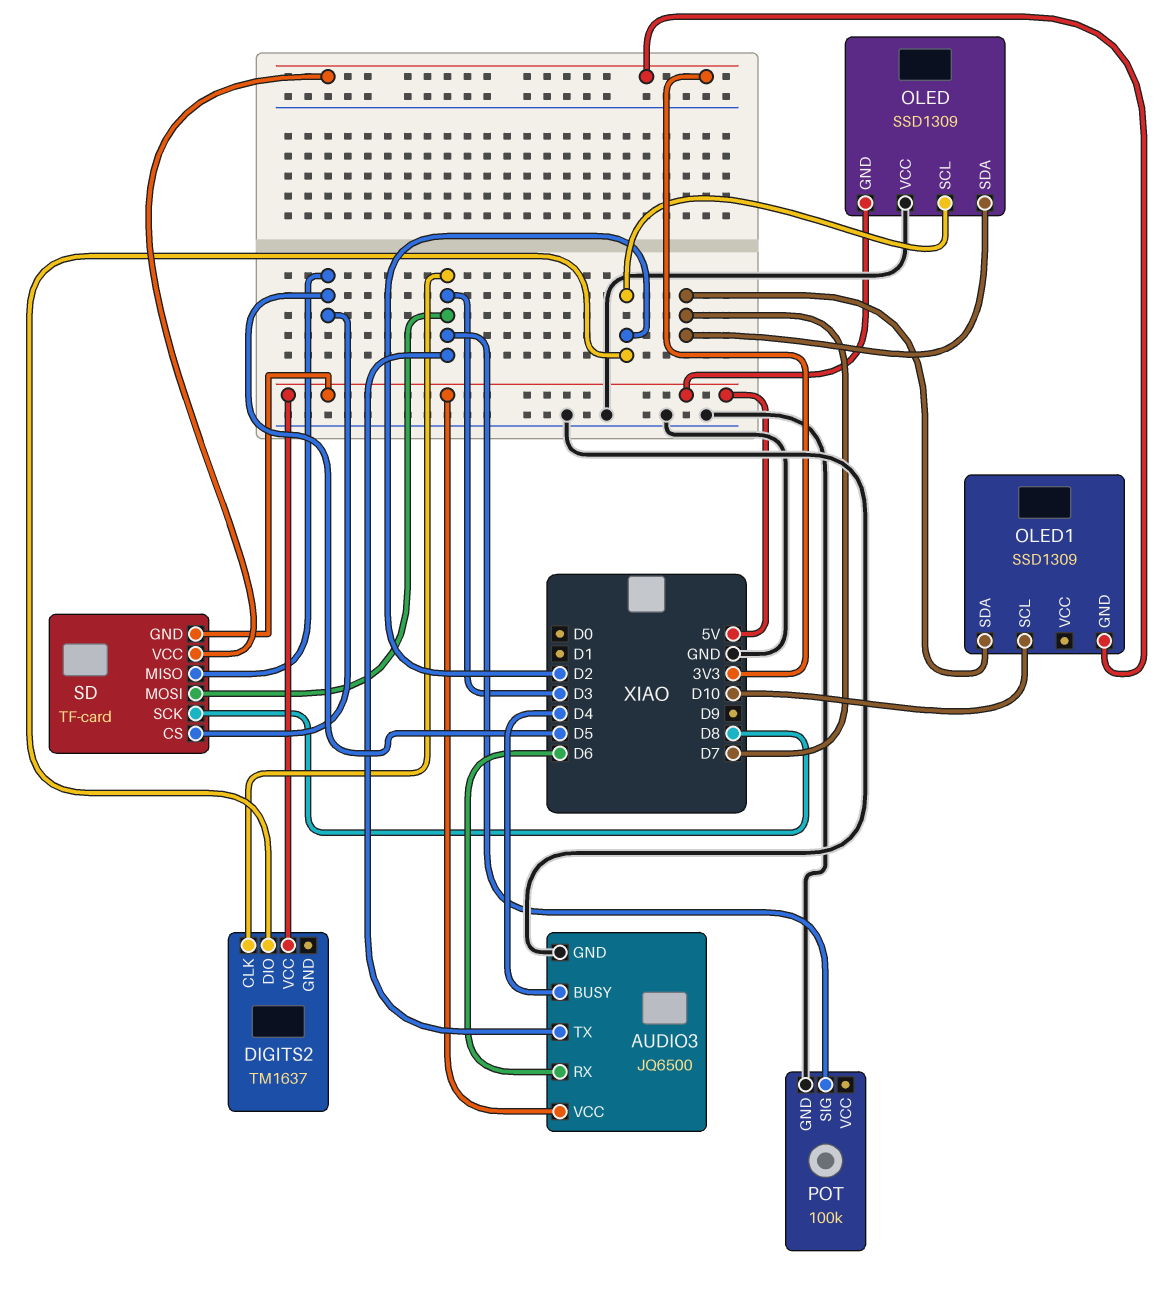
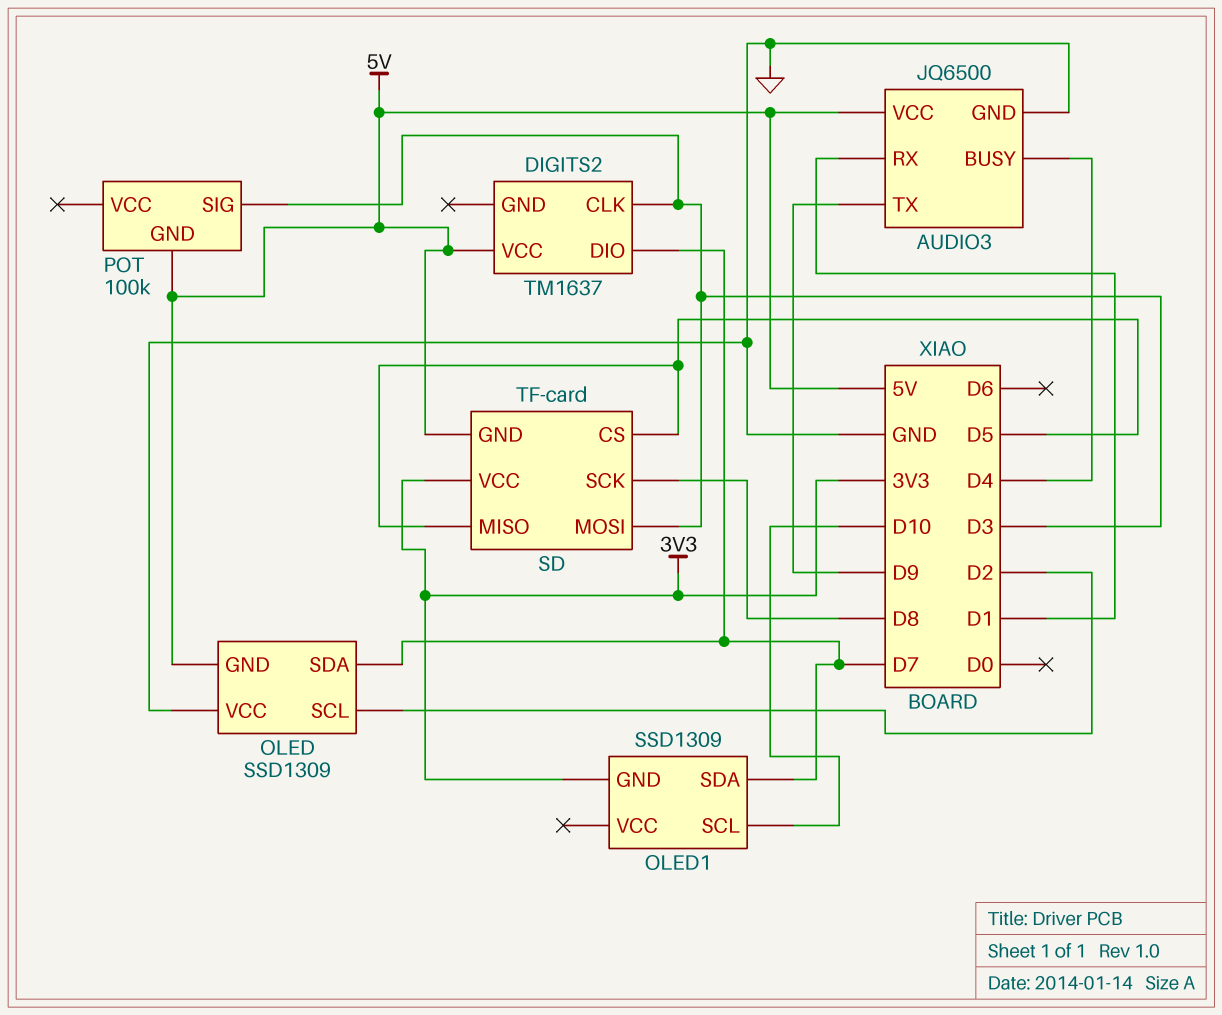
AUDIO3 pin RX: D6 -> D1
AUDIO3 pin TX: D3 -> D9
DIGITS2 pin DIO: D2 -> D7
POT pin GND: GND -> 5V

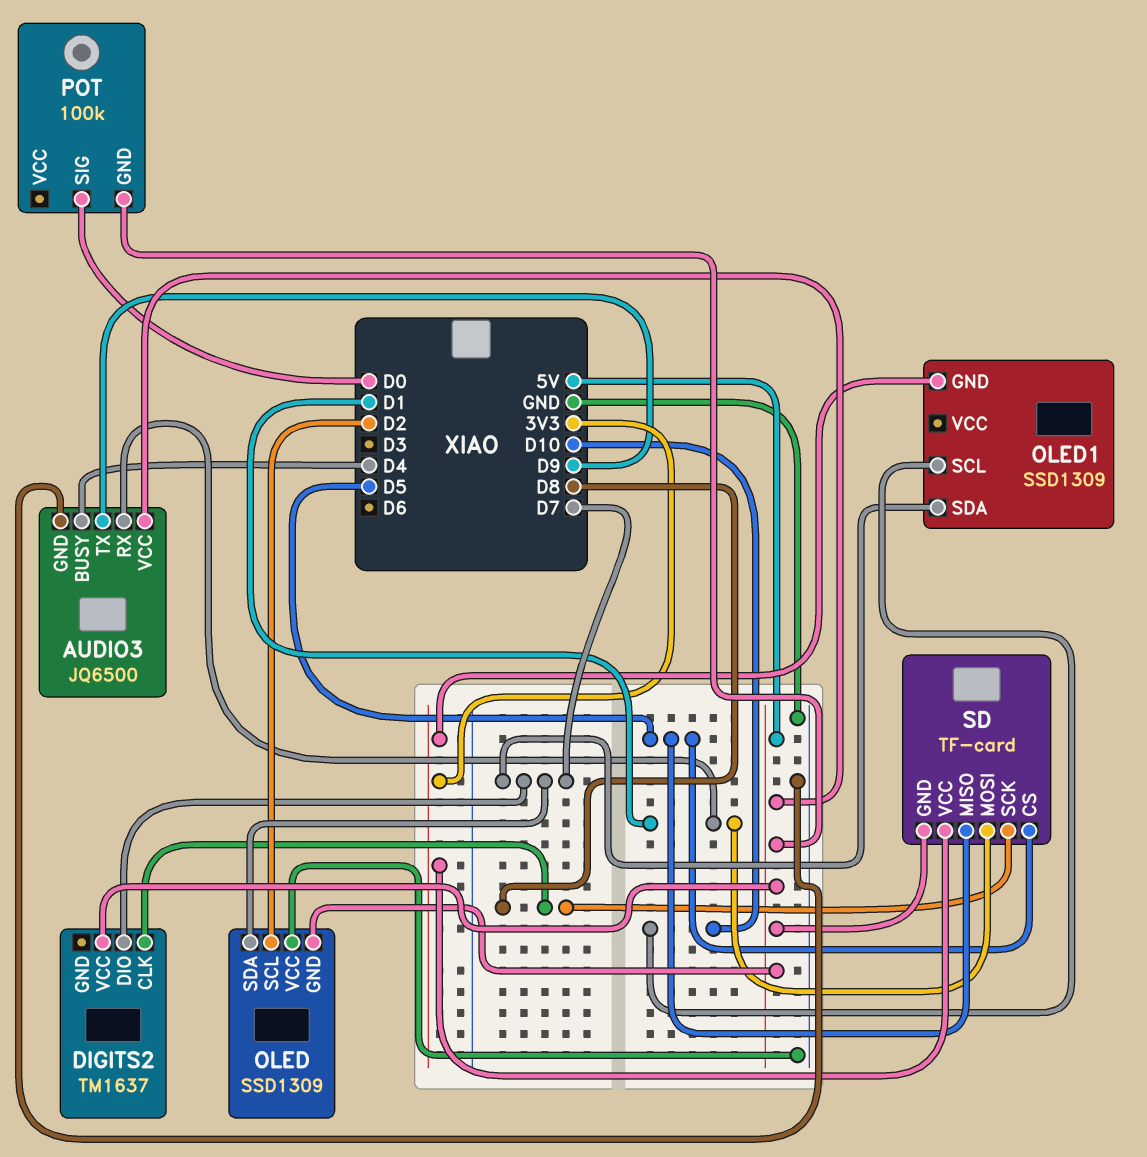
DIGITS2 pin CLK: D3 -> D8
POT pin SIG: D3 -> D0
SD pin MOSI: D3 -> D1

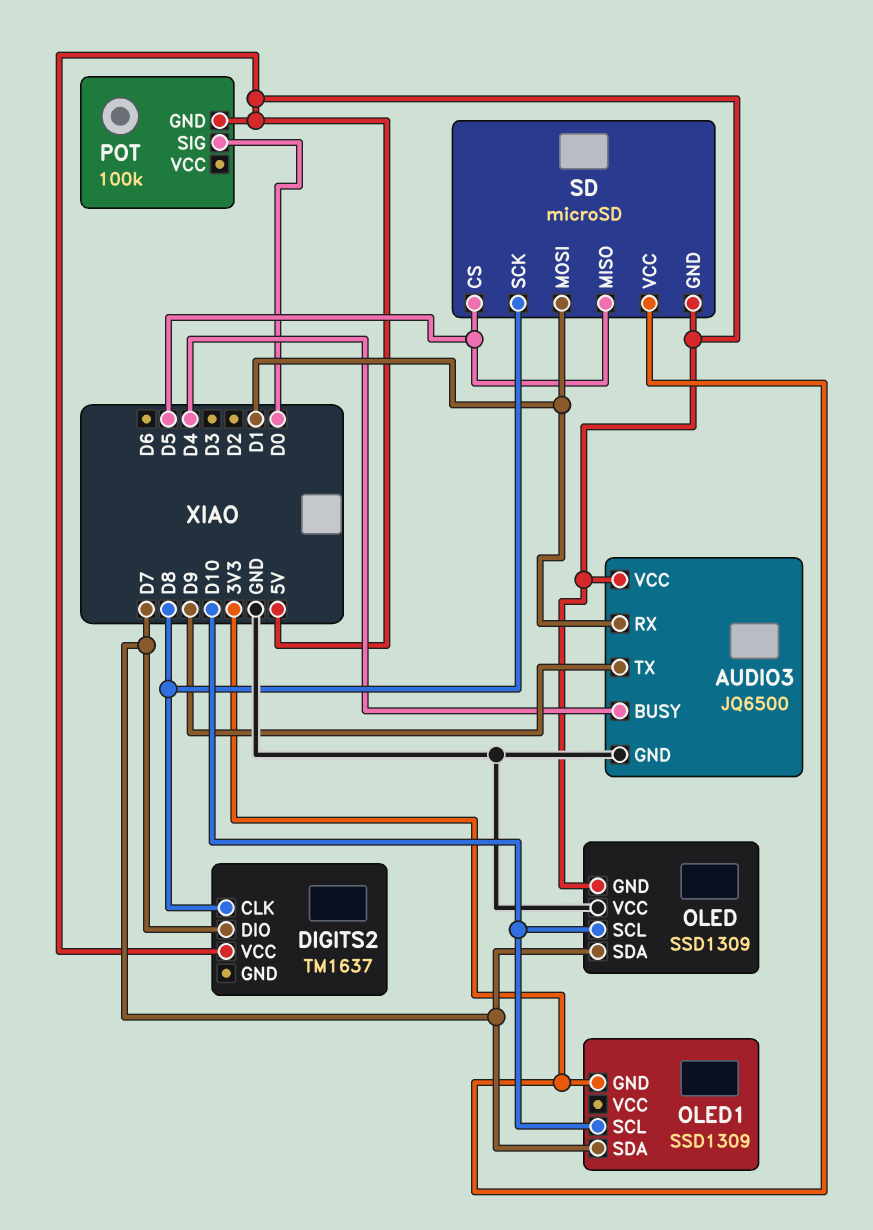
OLED pin SCL: D2 -> D10
SD: TF-card -> microSD

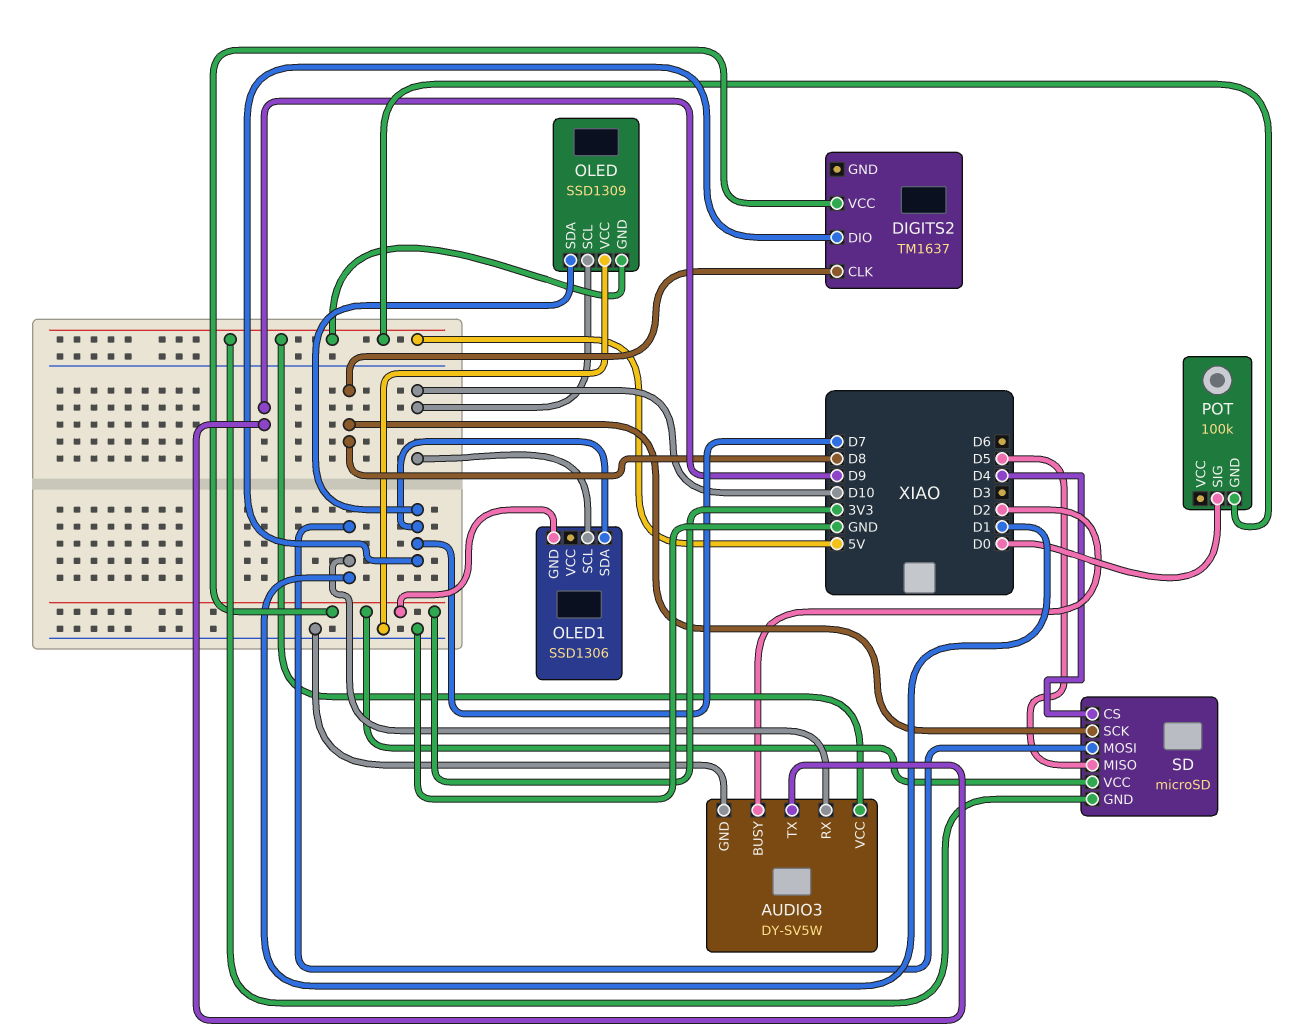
AUDIO3: JQ6500 -> DY-SV5W
AUDIO3 pin BUSY: D4 -> D2
DIGITS2 pin VCC: 5V -> 3V3
OLED1: SSD1309 -> SSD1306
SD pin CS: D5 -> D4

